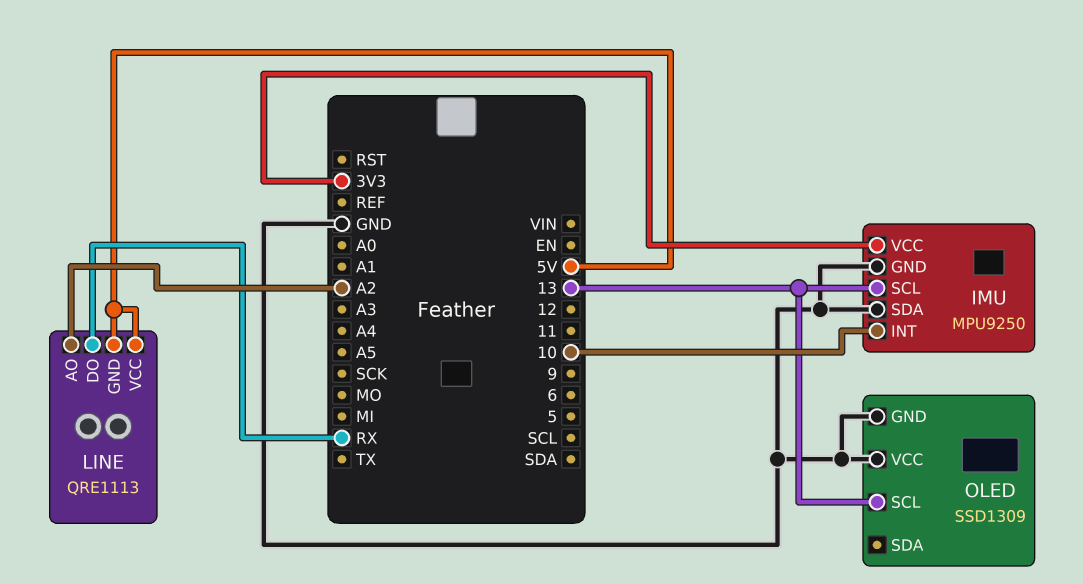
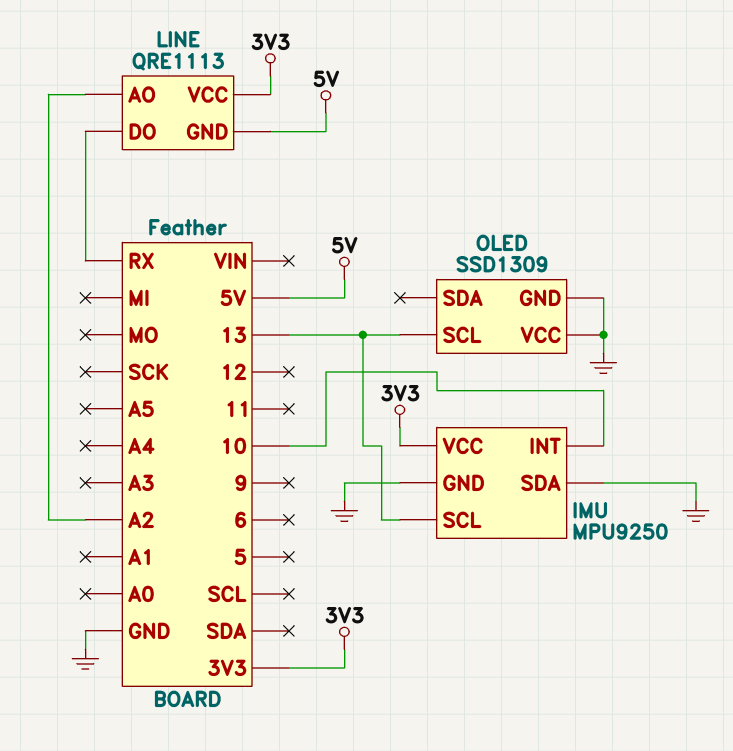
LINE pin VCC: 5V -> 3V3

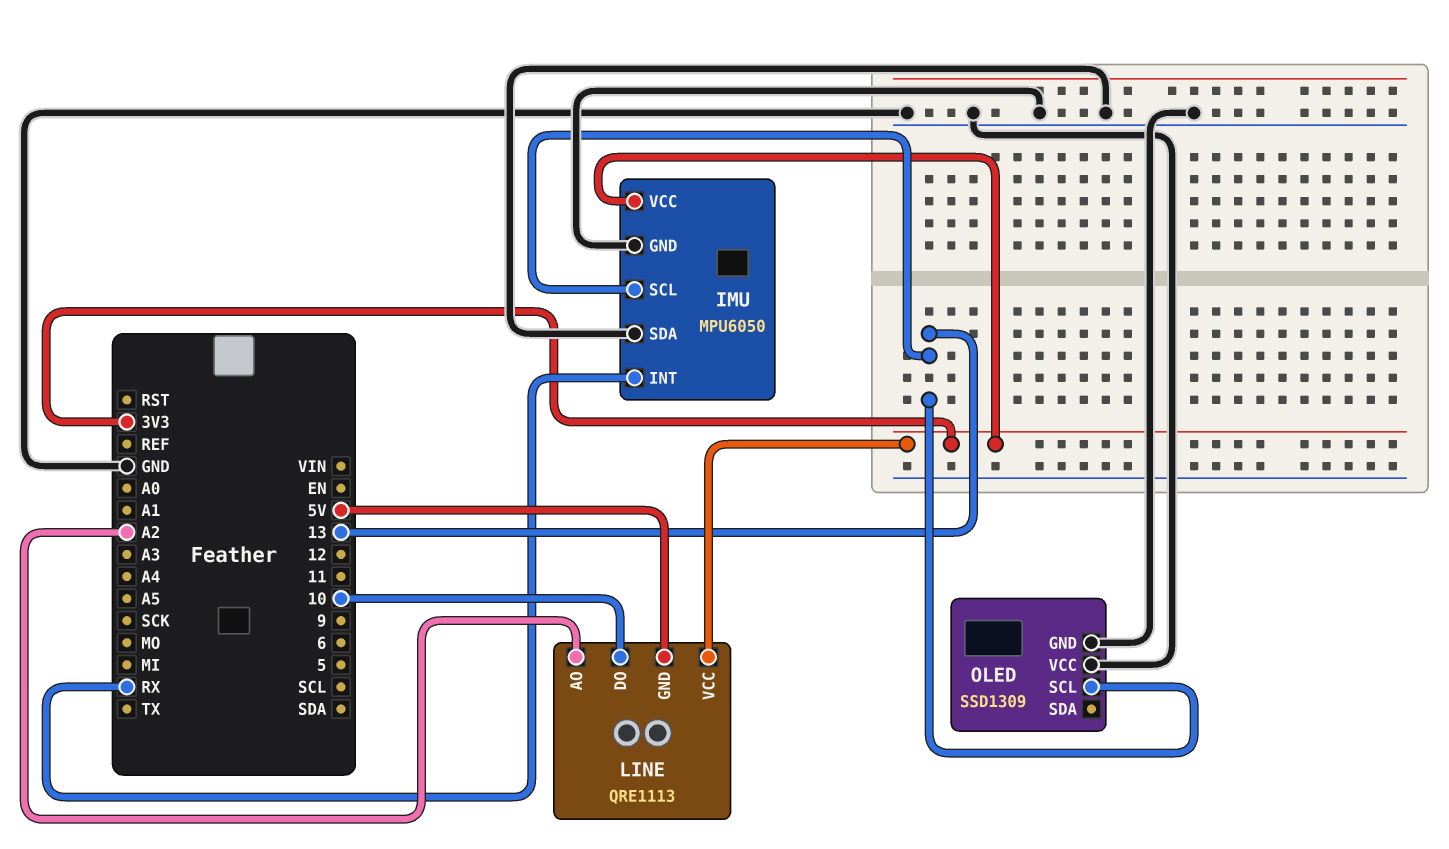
IMU: MPU9250 -> MPU6050
IMU pin INT: 10 -> RX
LINE pin DO: RX -> 10

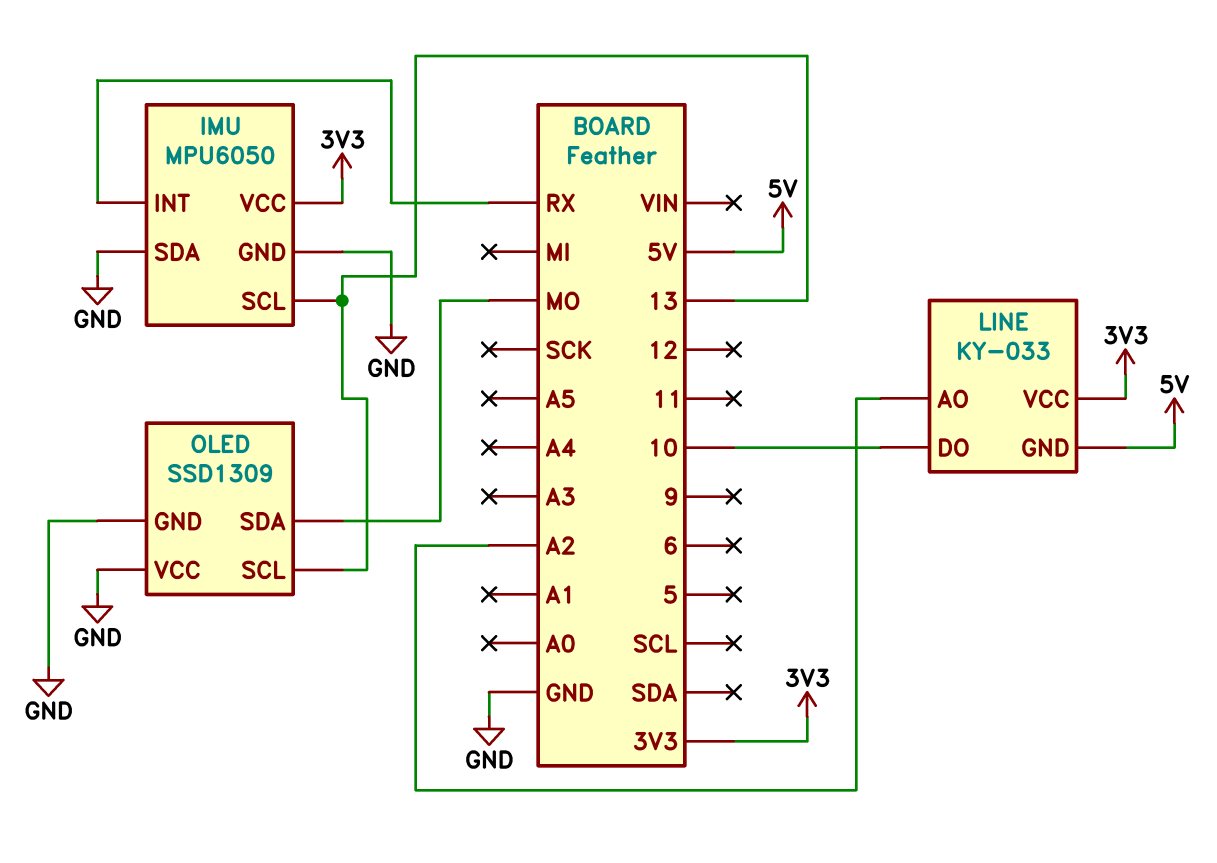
LINE: QRE1113 -> KY-033
OLED pin SDA: none -> MO

